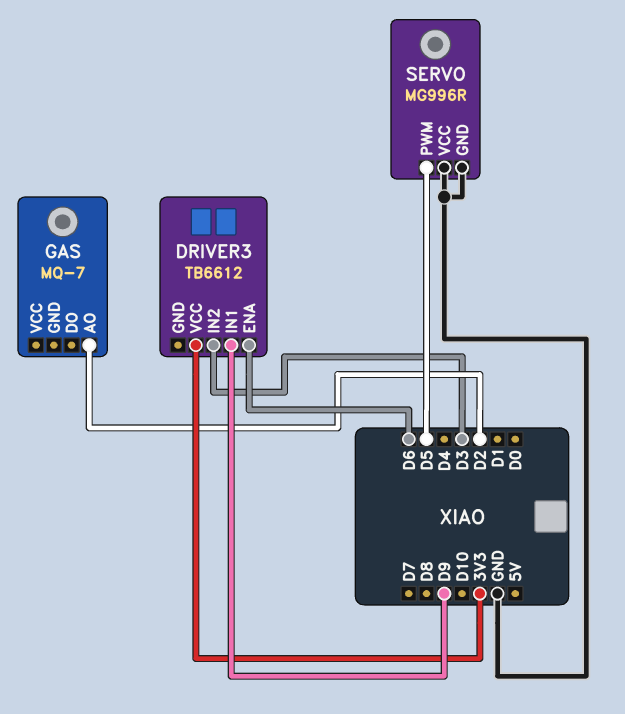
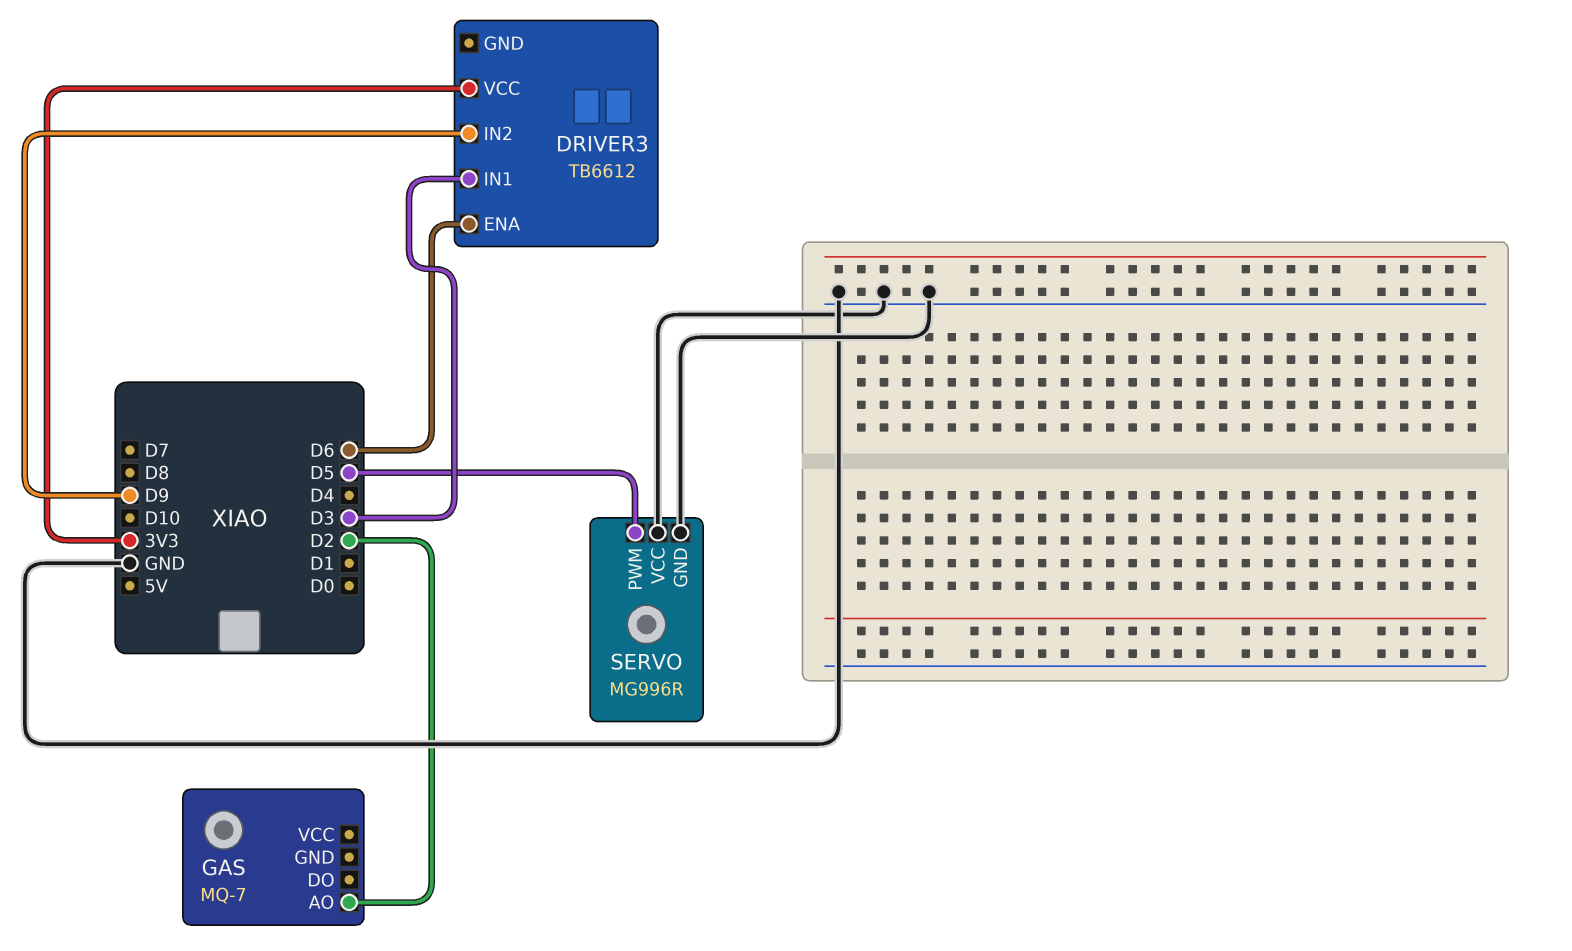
DRIVER3 pin IN1: D9 -> D3
DRIVER3 pin IN2: D3 -> D9

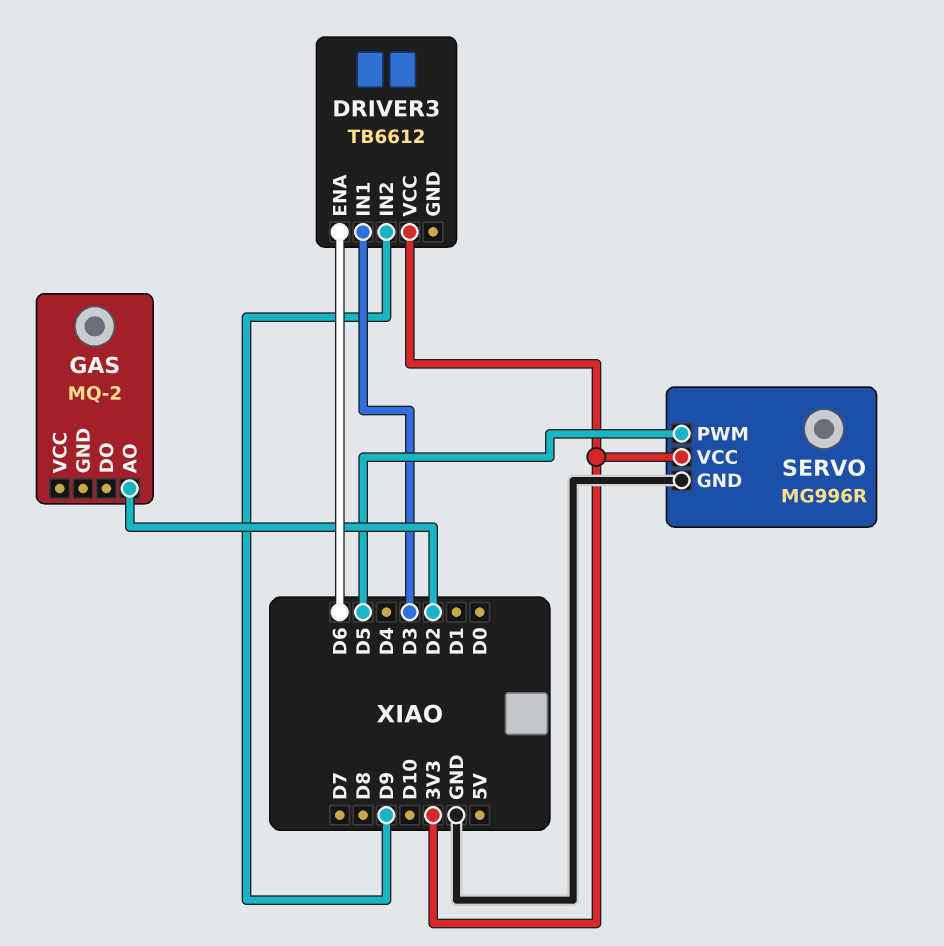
GAS: MQ-7 -> MQ-2
SERVO pin VCC: GND -> 3V3

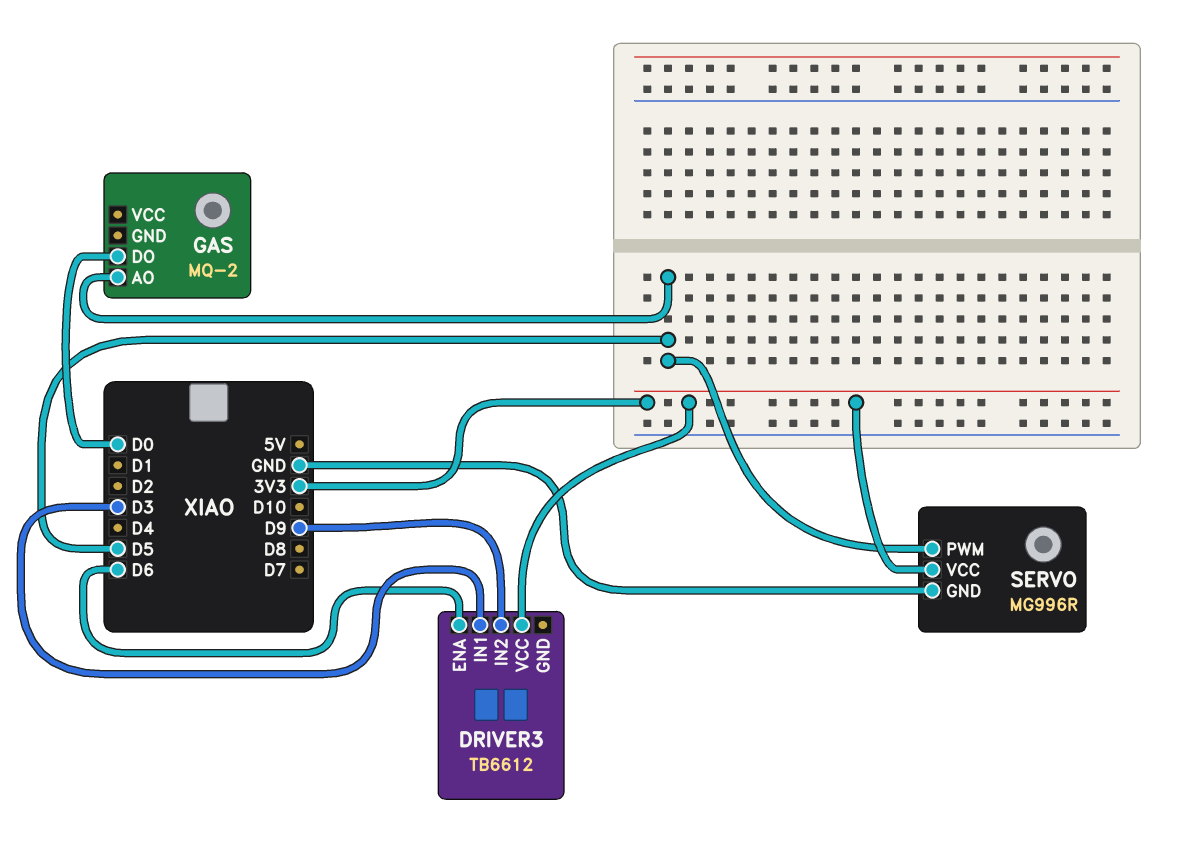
GAS pin AO: D2 -> D5
GAS pin DO: none -> D0

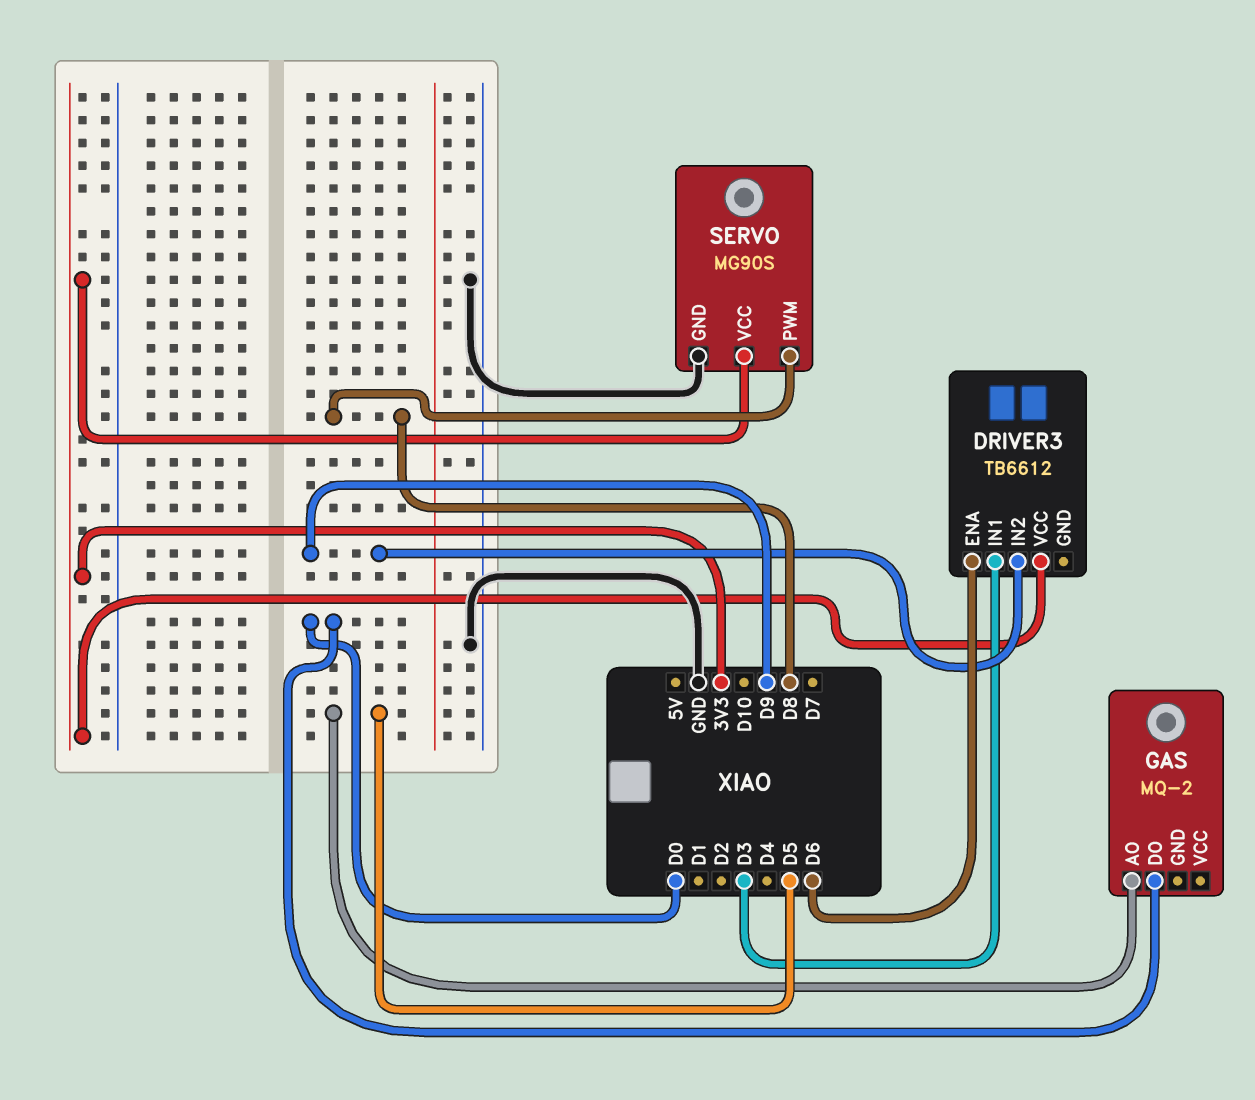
SERVO: MG996R -> MG90S
SERVO pin PWM: D5 -> D8

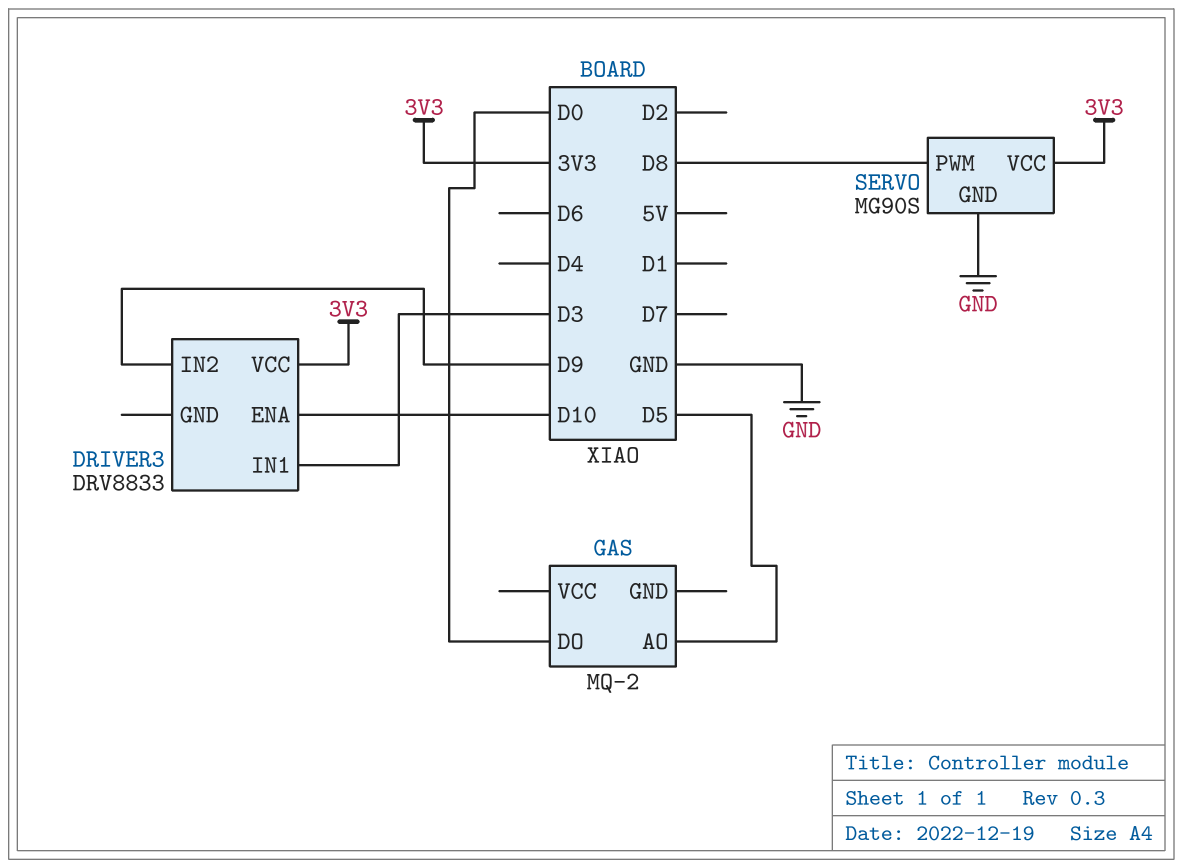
DRIVER3: TB6612 -> DRV8833
DRIVER3 pin ENA: D6 -> D10

